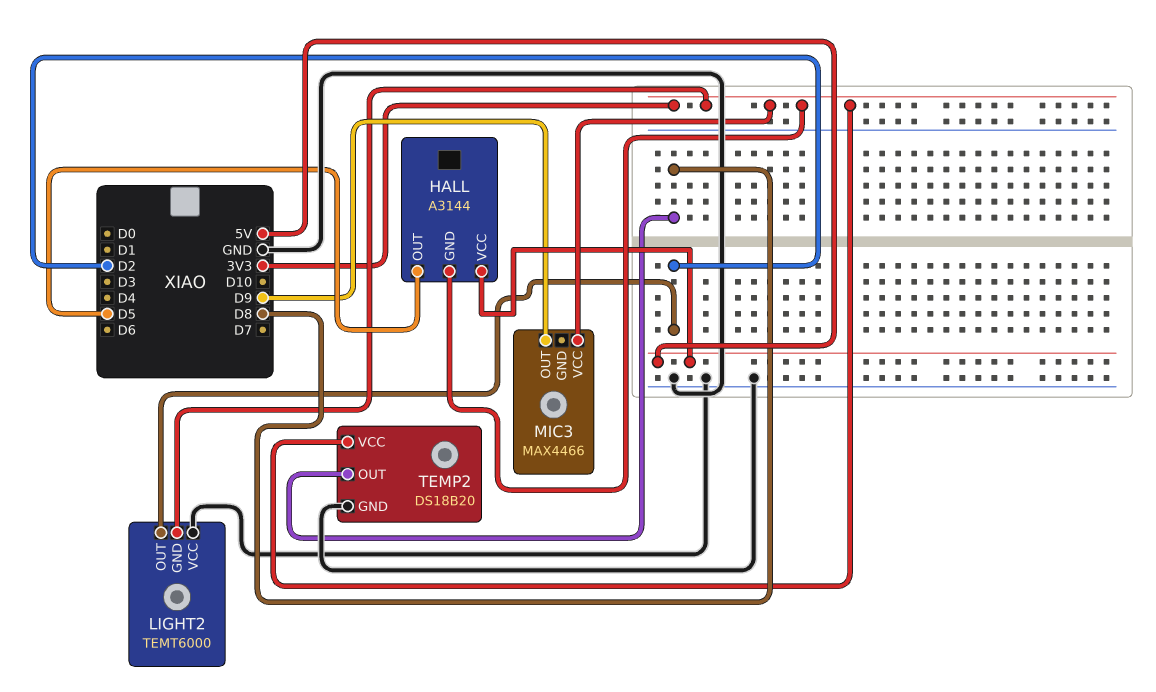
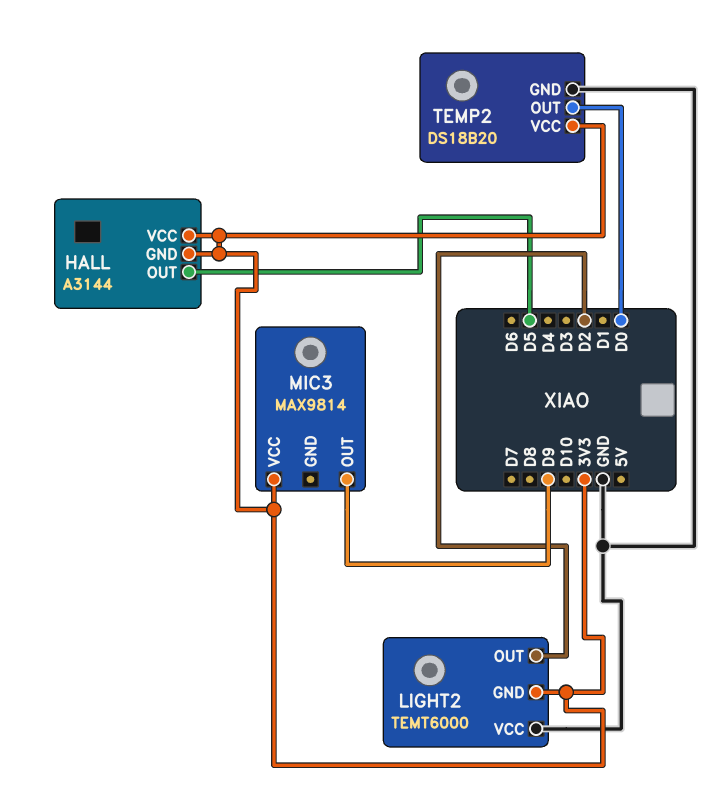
HALL pin VCC: 5V -> 3V3
MIC3: MAX4466 -> MAX9814
TEMP2 pin OUT: D8 -> D0

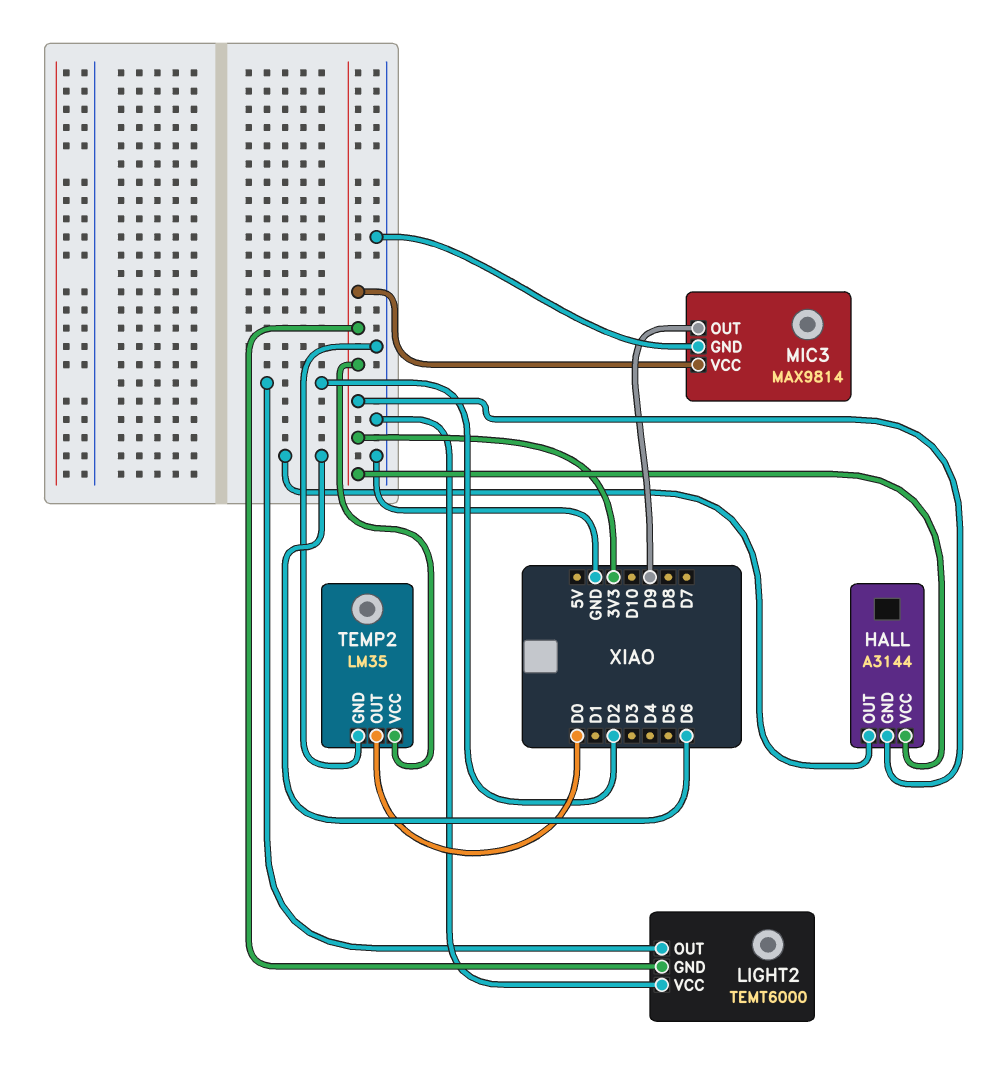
HALL pin OUT: D5 -> D6
MIC3 pin GND: none -> GND
TEMP2: DS18B20 -> LM35

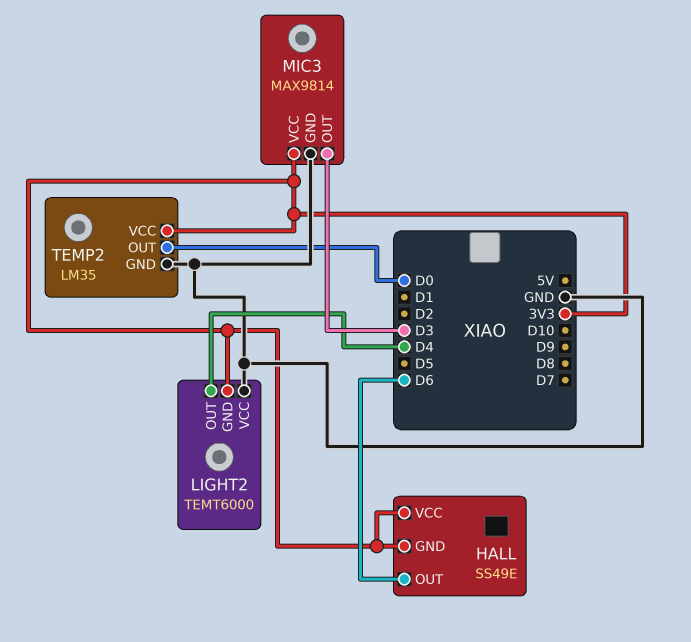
HALL: A3144 -> SS49E
LIGHT2 pin OUT: D2 -> D4
MIC3 pin OUT: D9 -> D3

